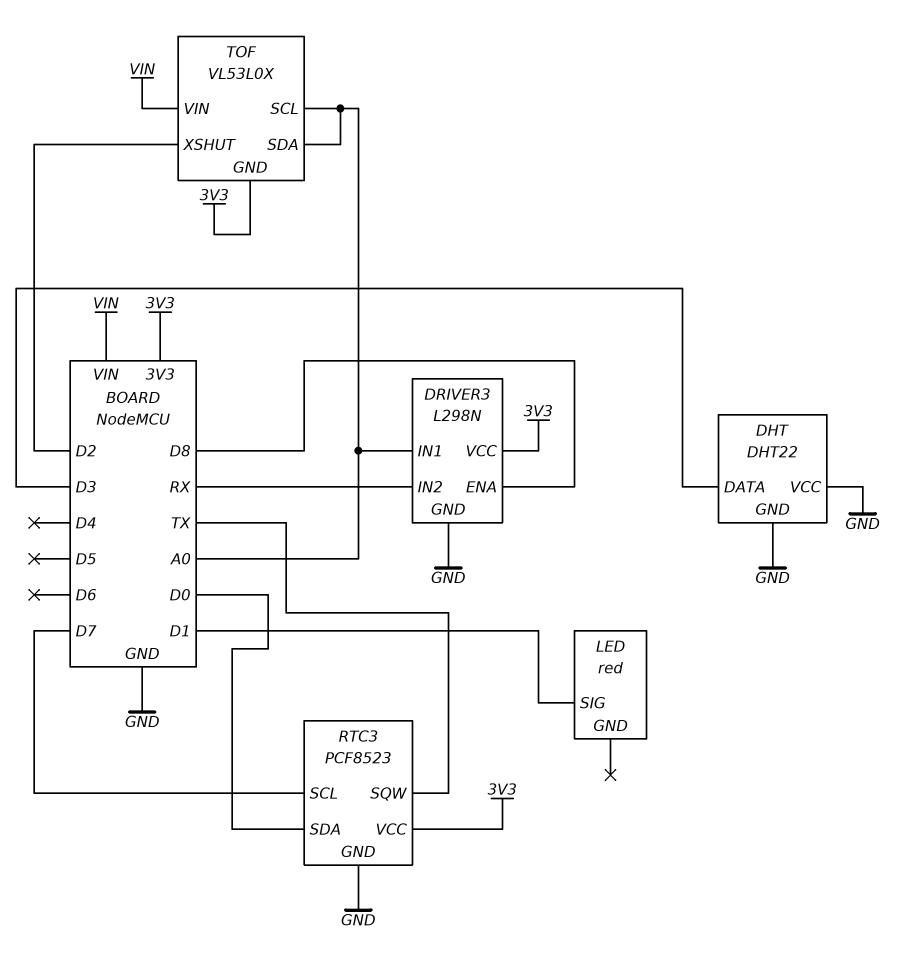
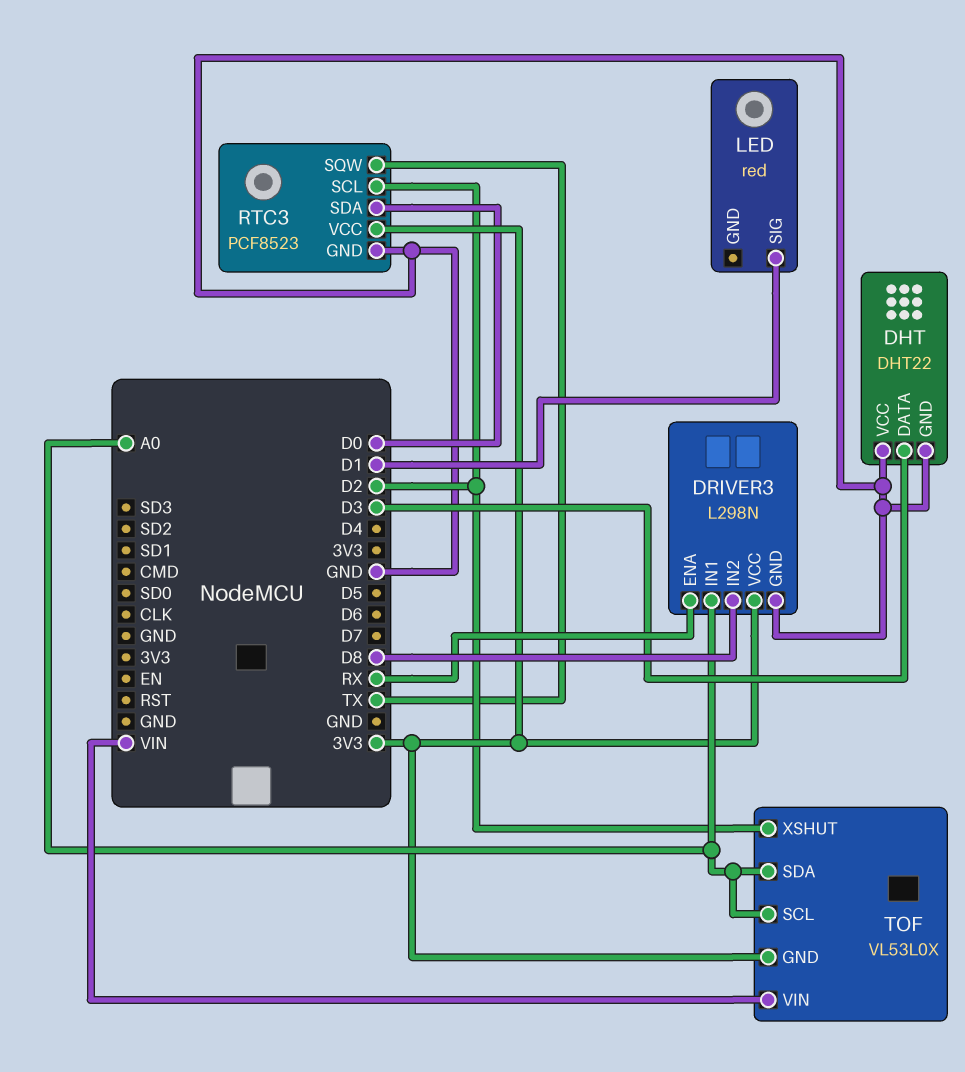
DRIVER3 pin ENA: D8 -> RX
DRIVER3 pin IN2: RX -> D8
RTC3 pin SCL: D7 -> D2

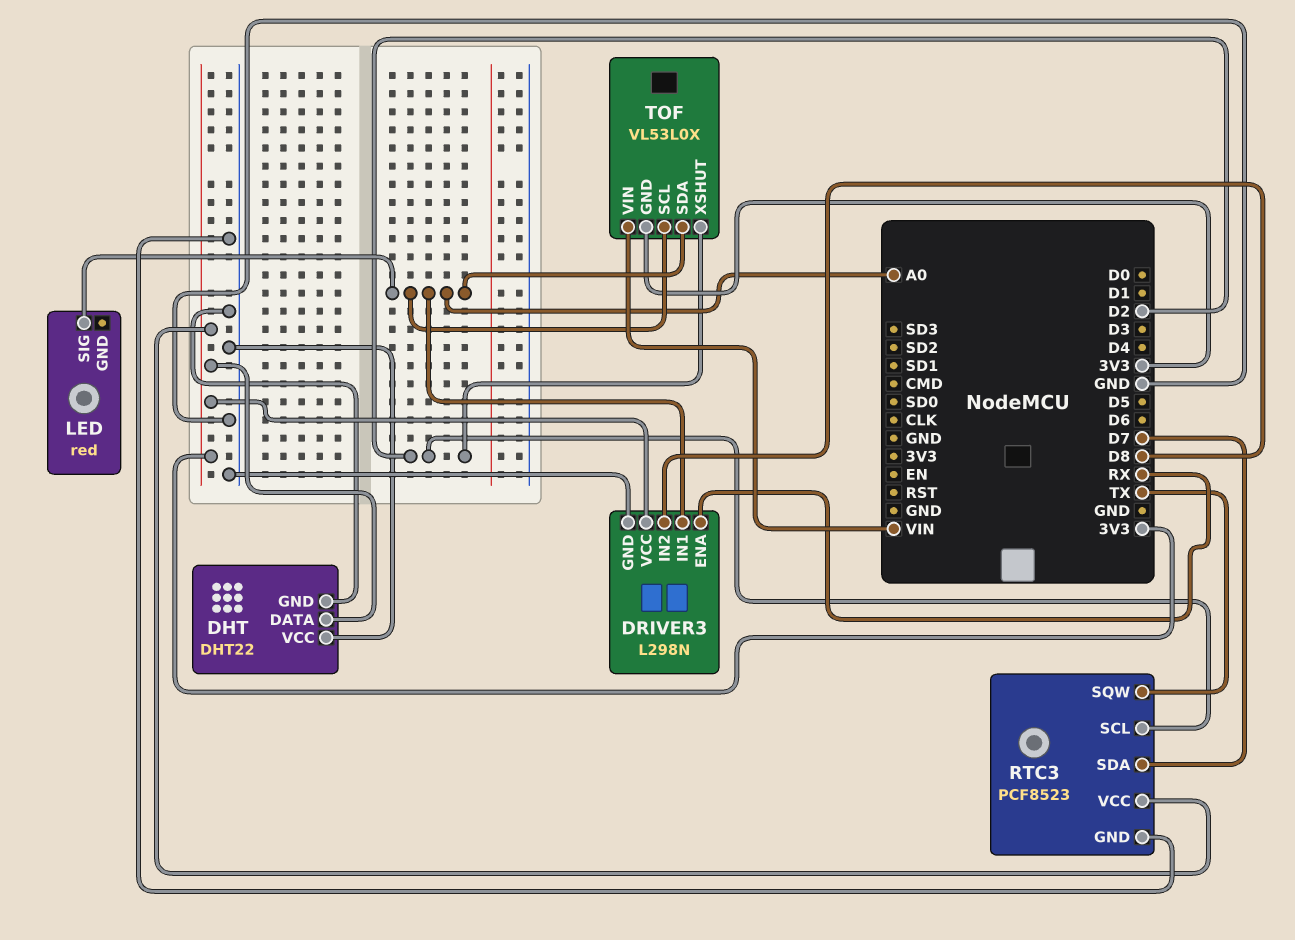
DHT pin DATA: D3 -> 3V3
LED pin SIG: D1 -> A0
RTC3 pin SDA: D0 -> D7

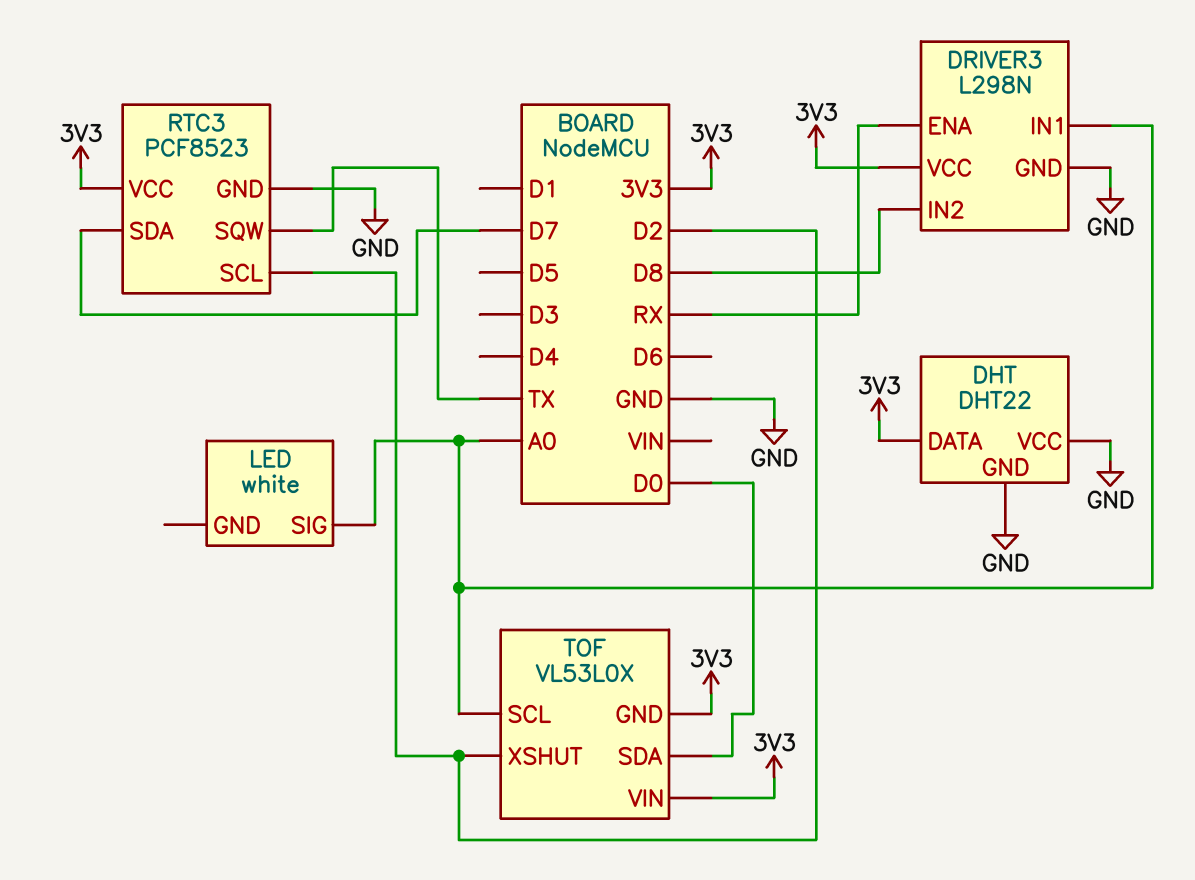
LED: red -> white
TOF pin SDA: A0 -> D0
TOF pin VIN: VIN -> 3V3

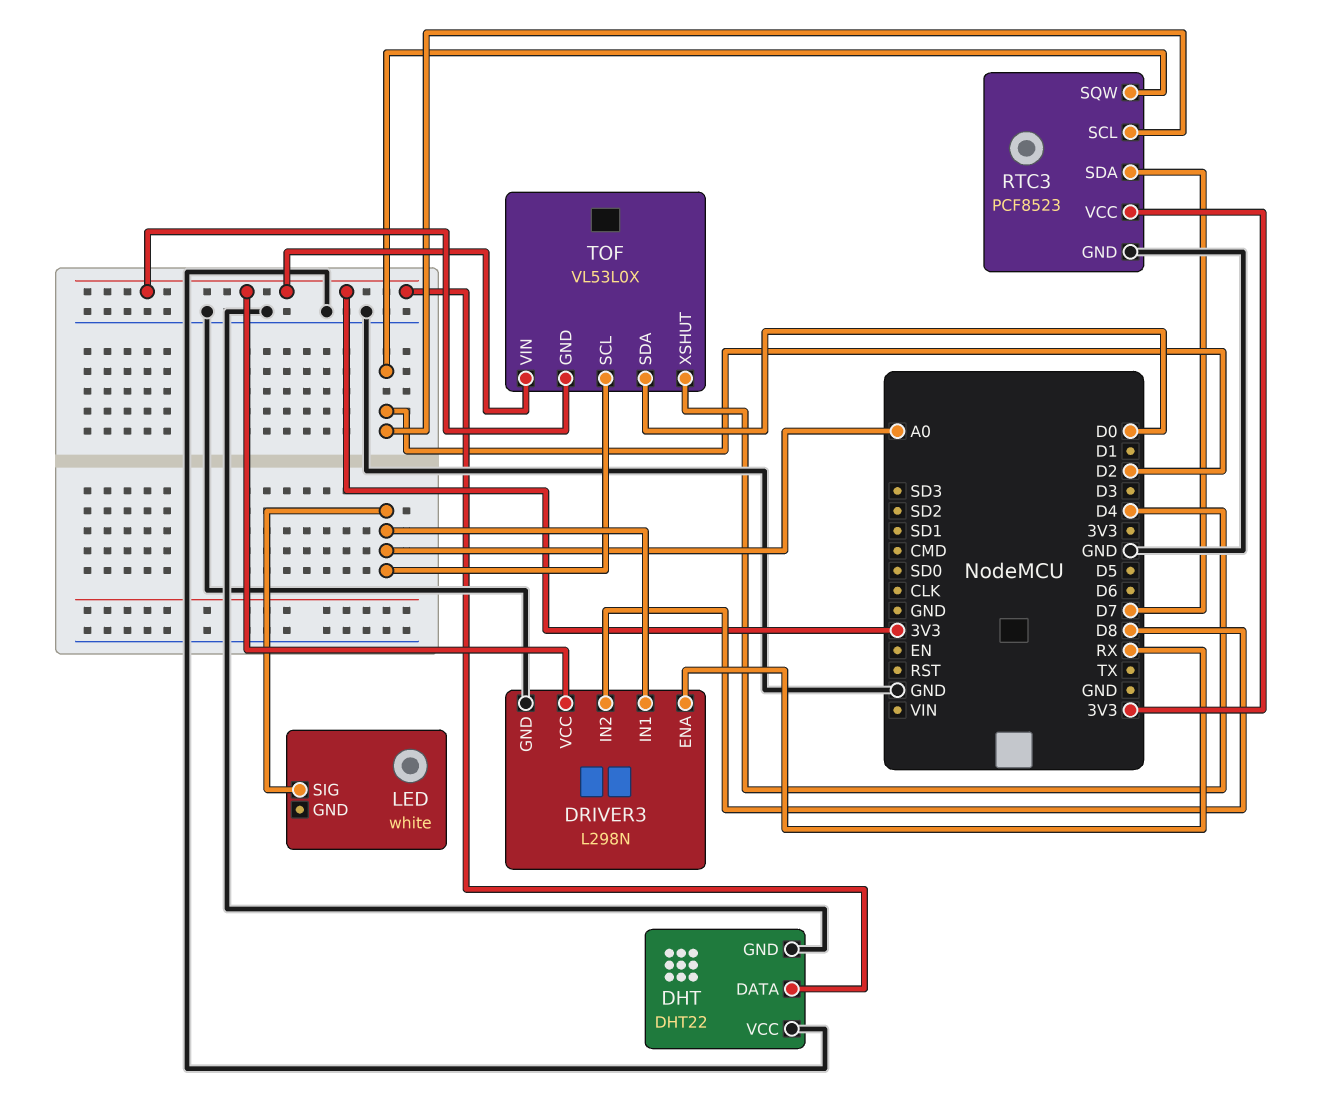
RTC3 pin SQW: TX -> D2
TOF pin XSHUT: D2 -> D4

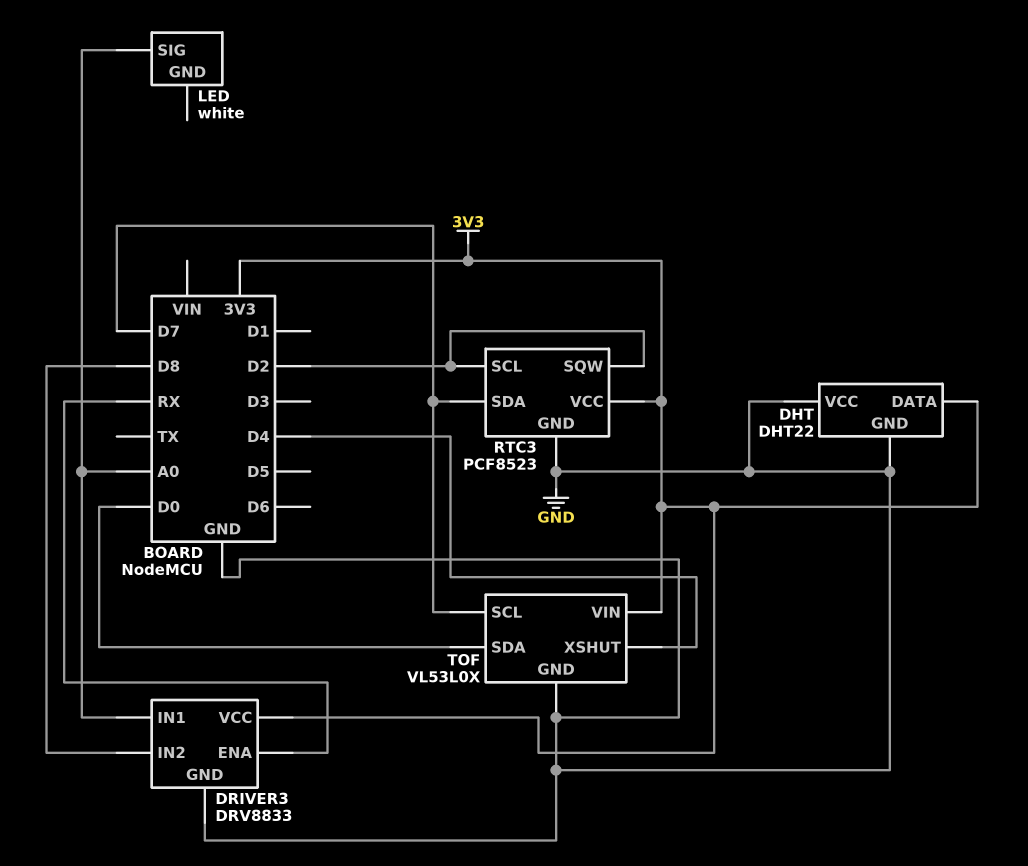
DRIVER3: L298N -> DRV8833
TOF pin GND: 3V3 -> GND
TOF pin SCL: A0 -> D7

